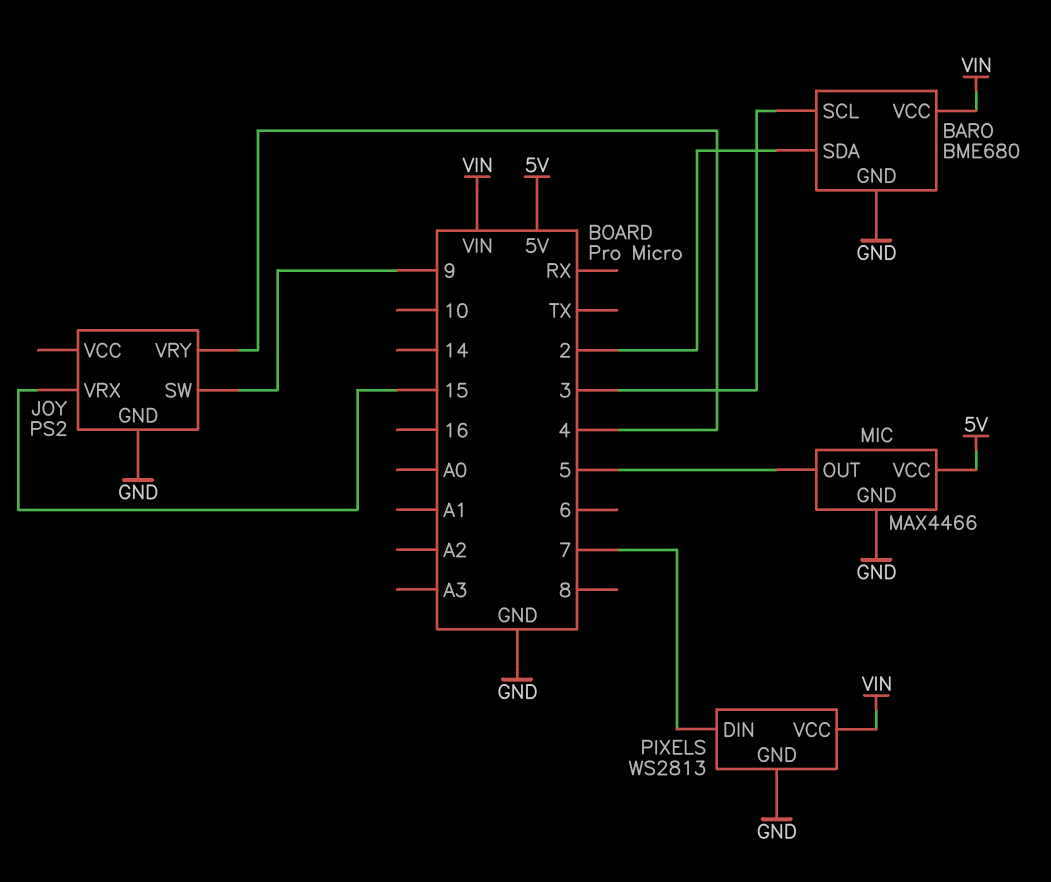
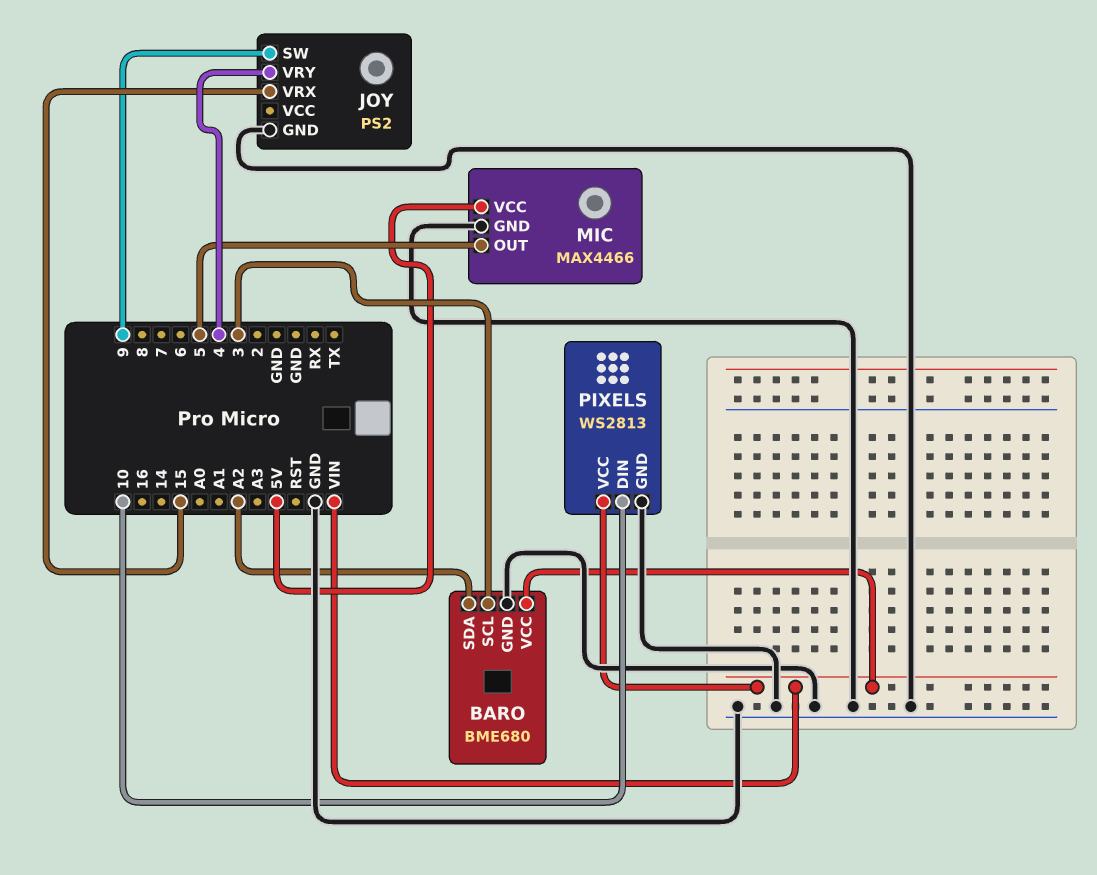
BARO pin SDA: 2 -> A2
PIXELS pin DIN: 7 -> 10

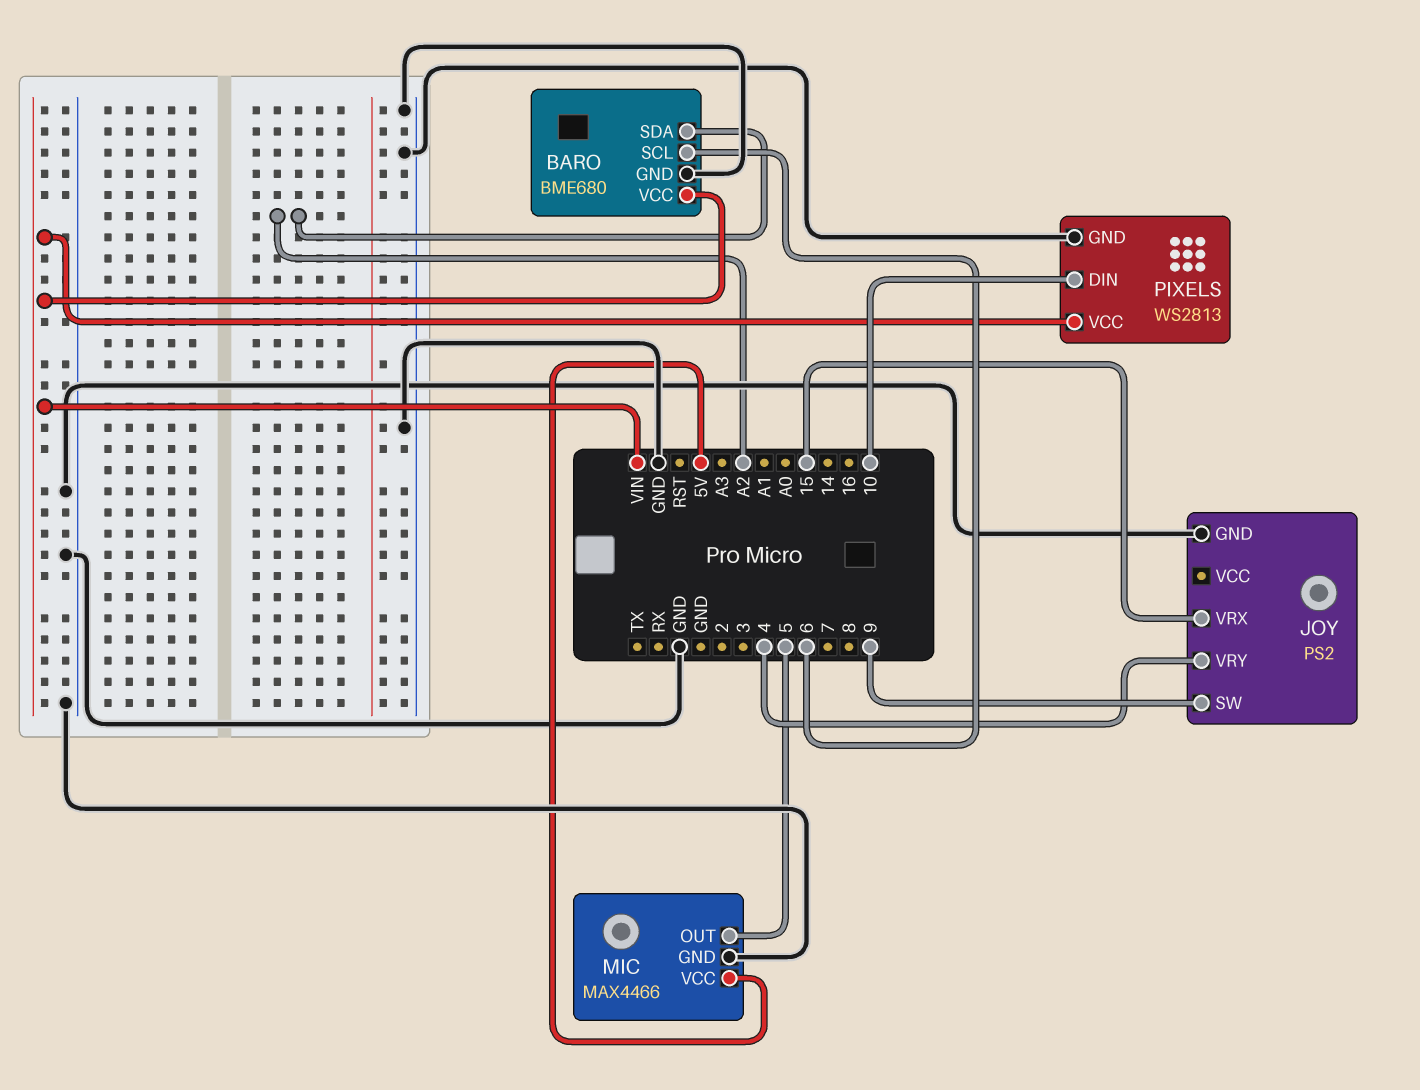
BARO pin SCL: 3 -> 6

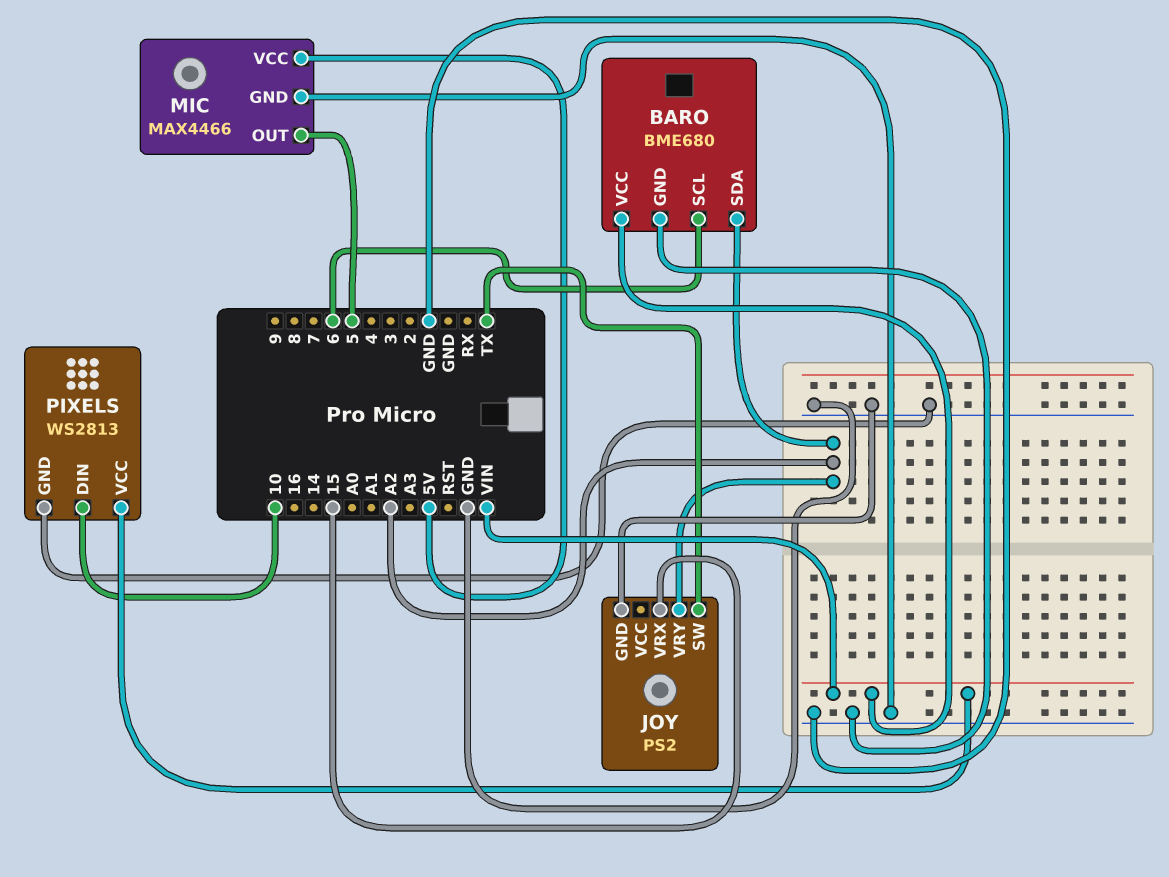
JOY pin SW: 9 -> TX
JOY pin VRY: 4 -> A2

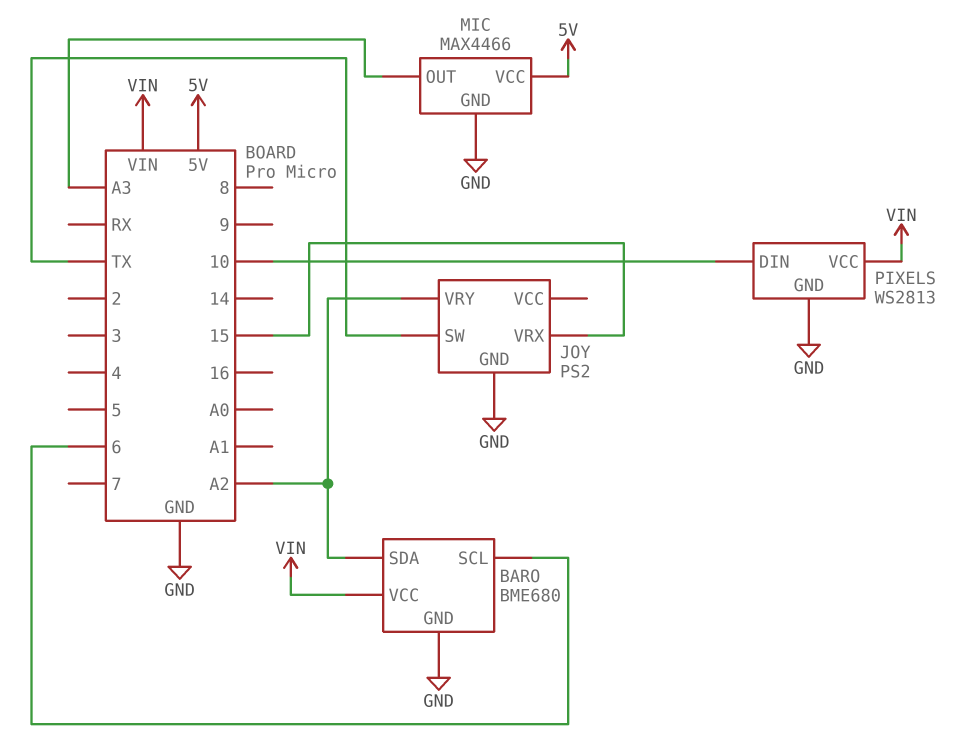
MIC pin OUT: 5 -> A3

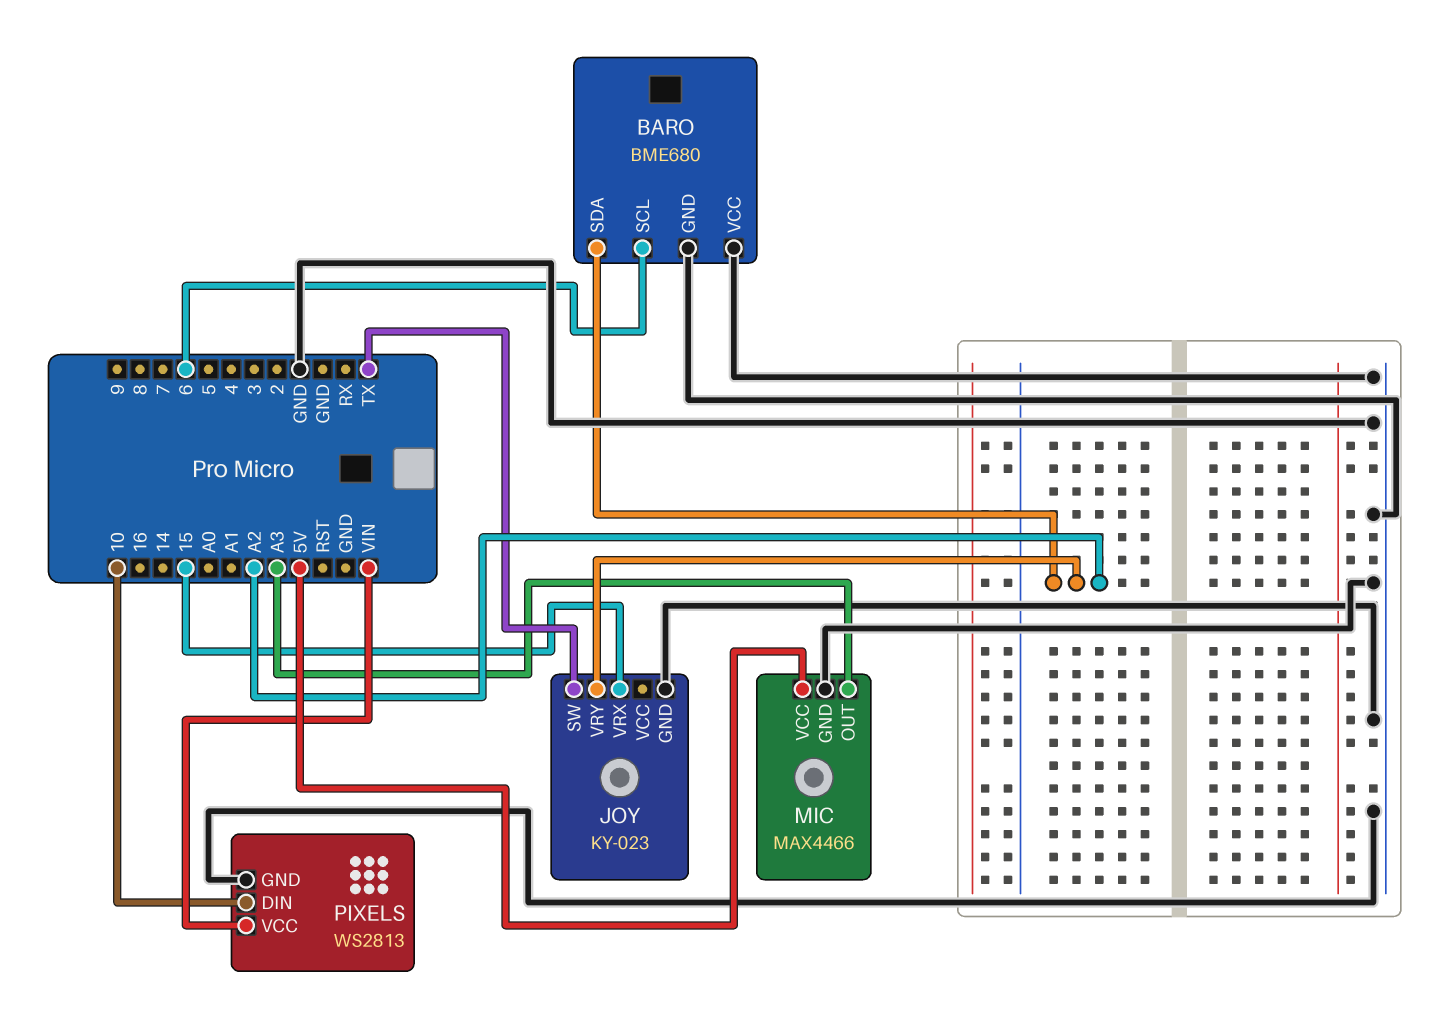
BARO pin VCC: VIN -> GND
JOY: PS2 -> KY-023

